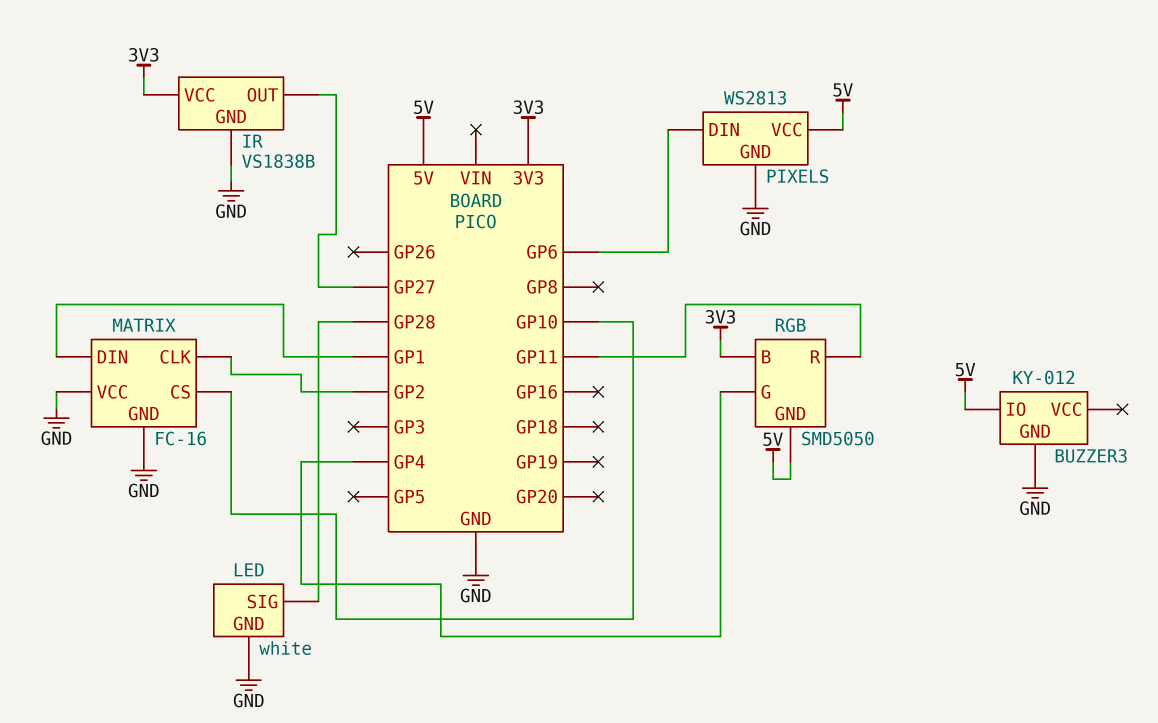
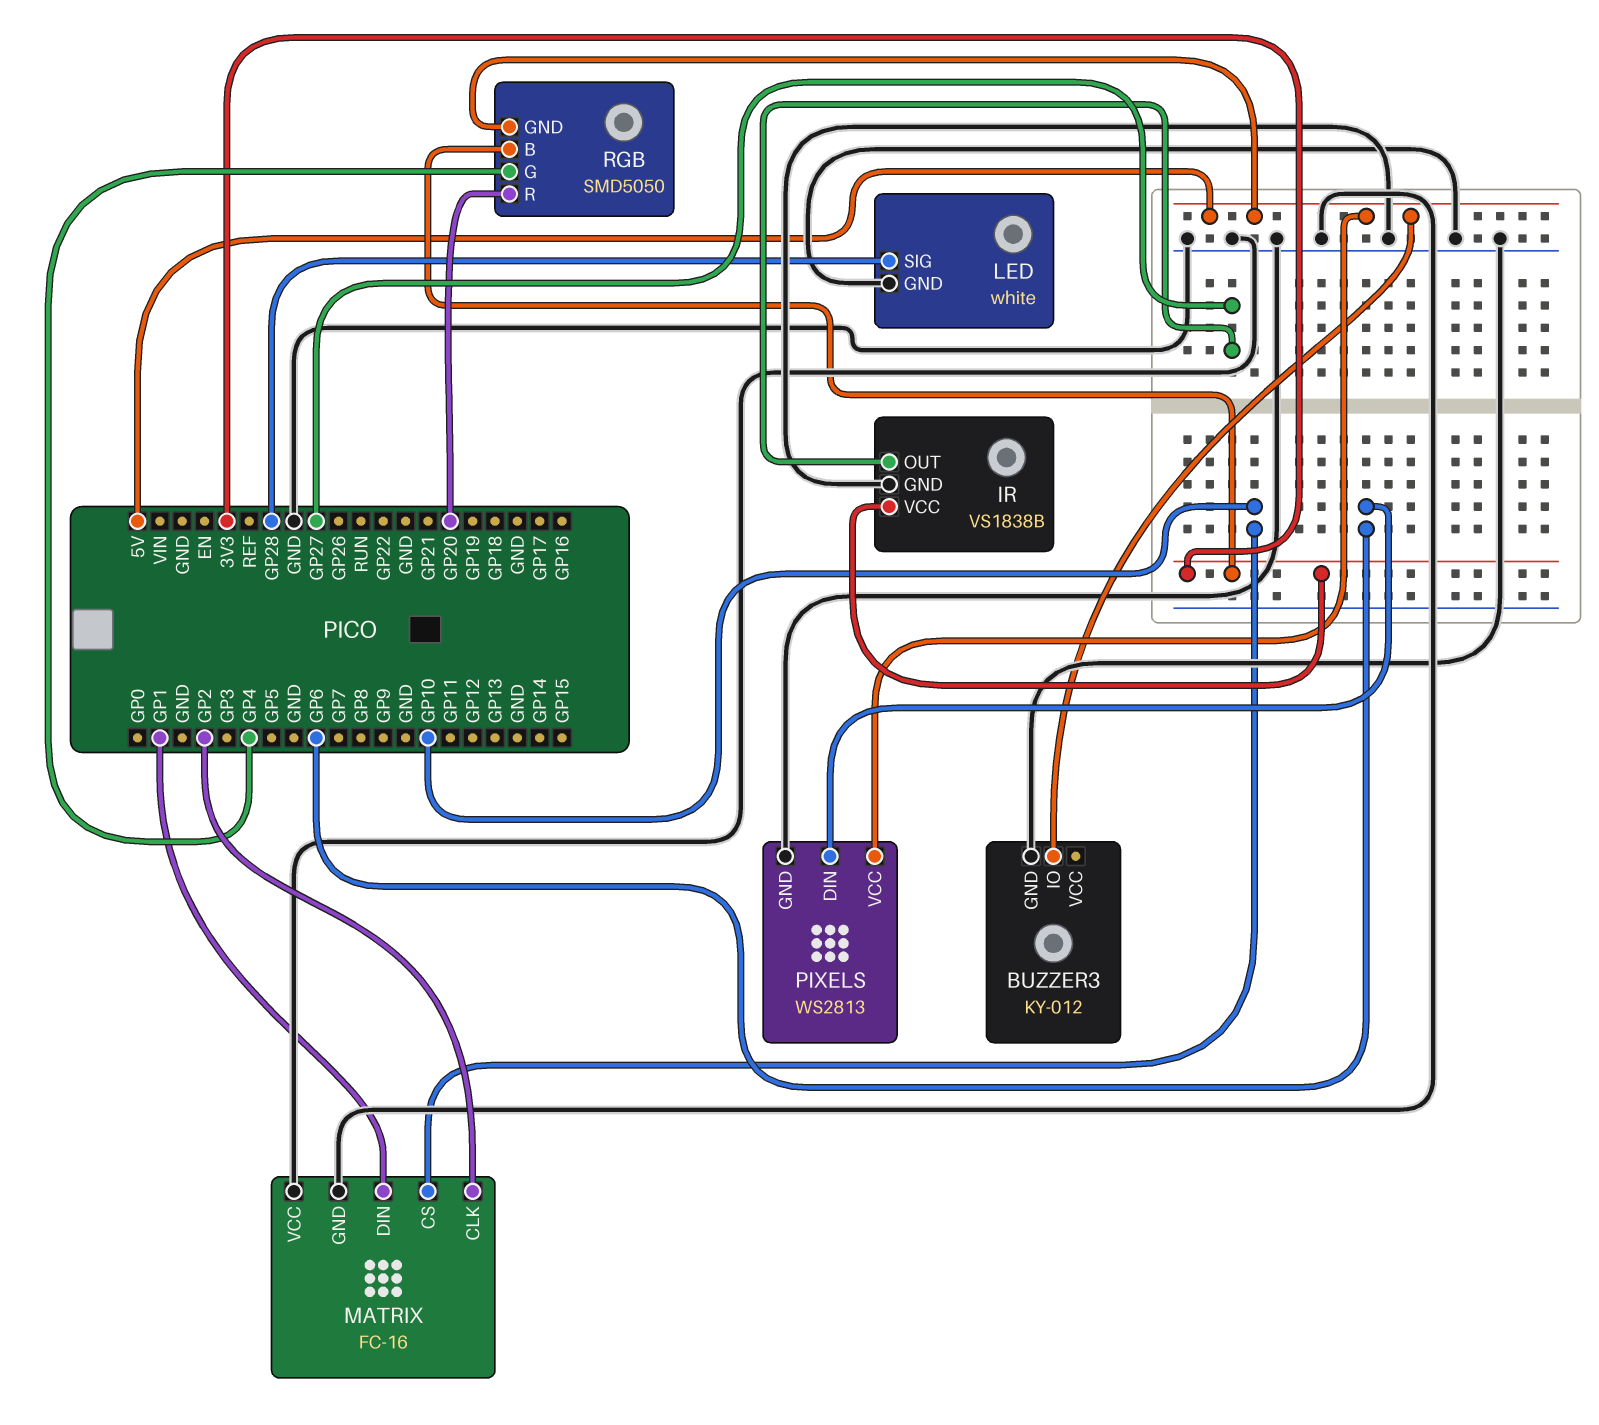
RGB pin R: GP11 -> GP20

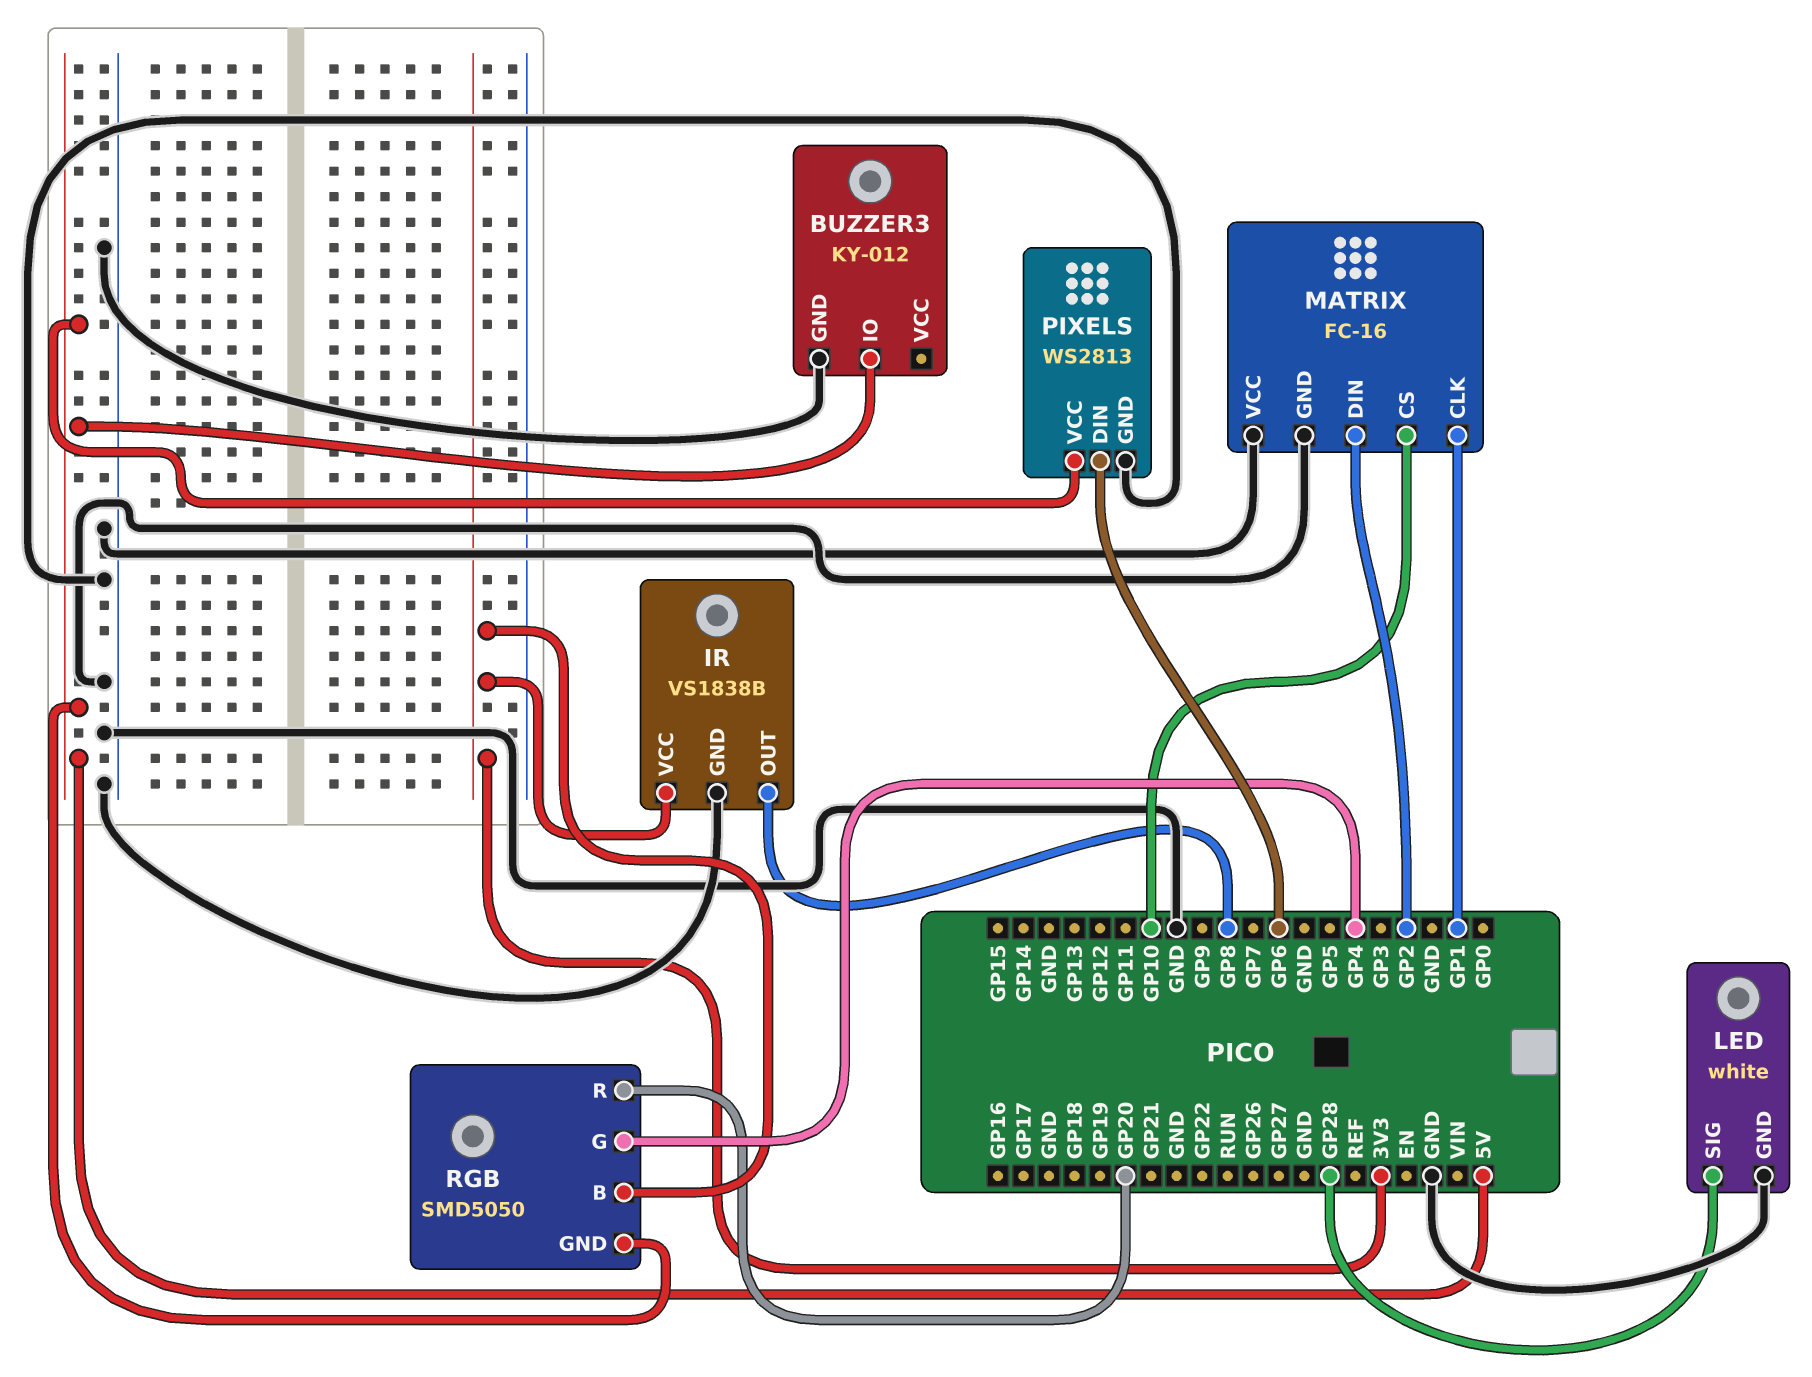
IR pin OUT: GP27 -> GP8
MATRIX pin CLK: GP2 -> GP1
MATRIX pin DIN: GP1 -> GP2

